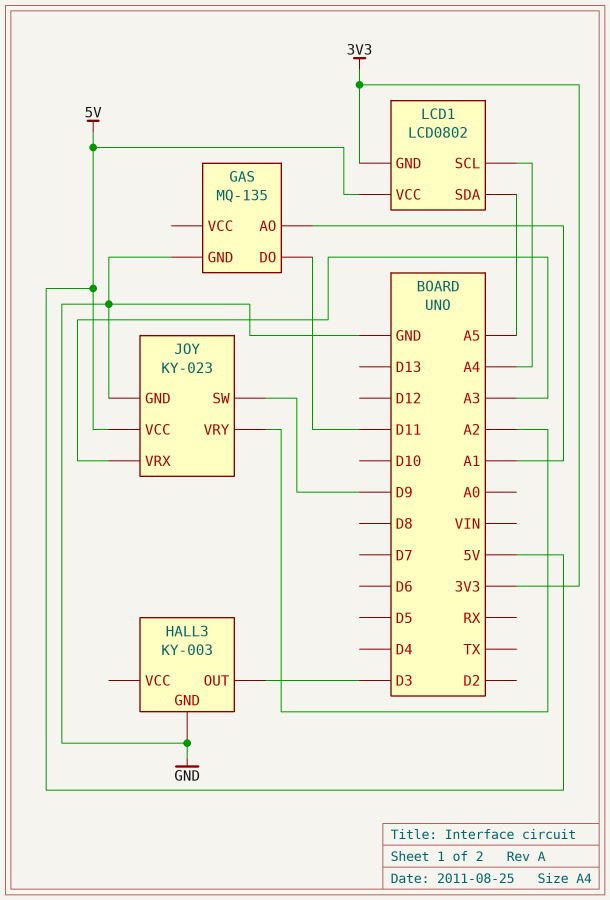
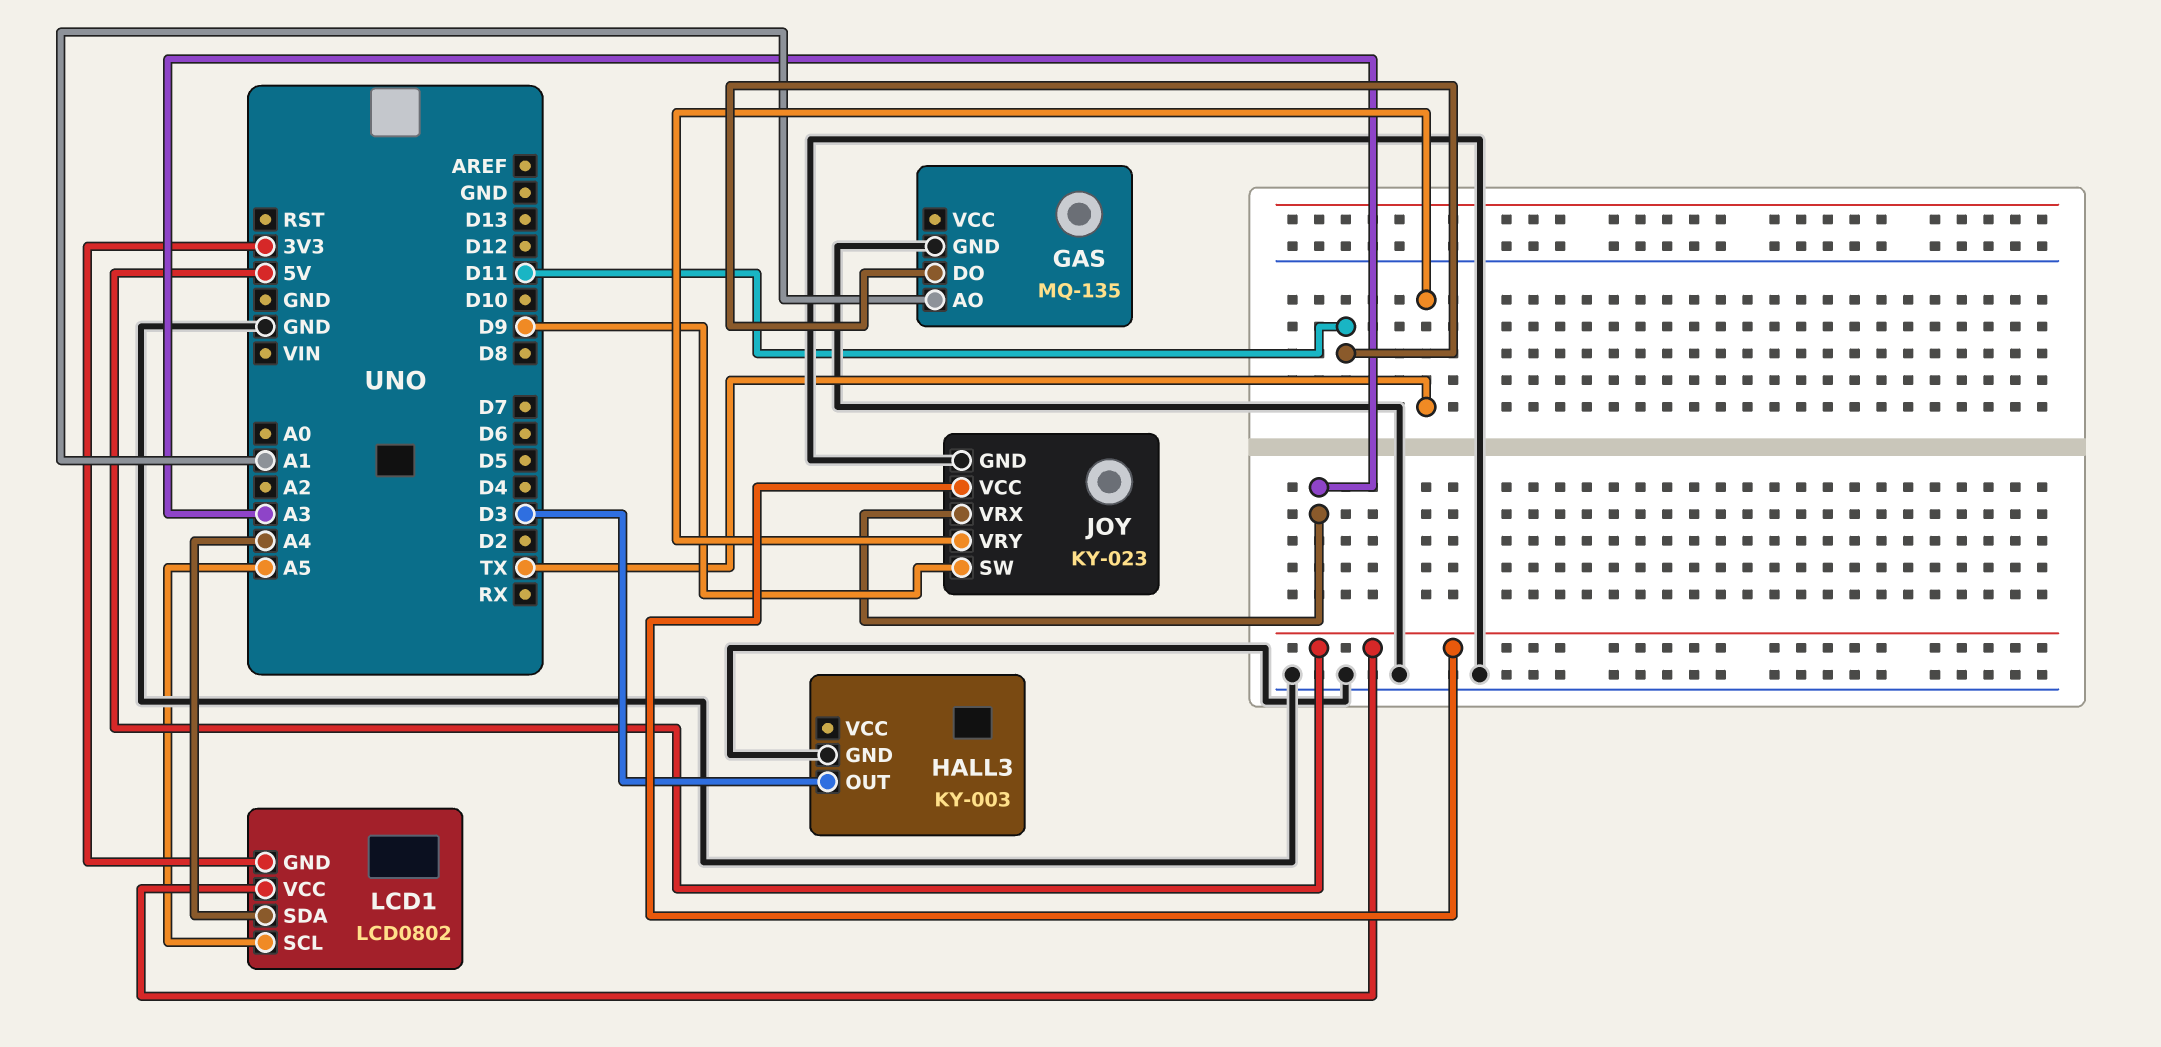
JOY pin VRY: A2 -> TX
LCD1 pin SCL: A4 -> A5
LCD1 pin SDA: A5 -> A4

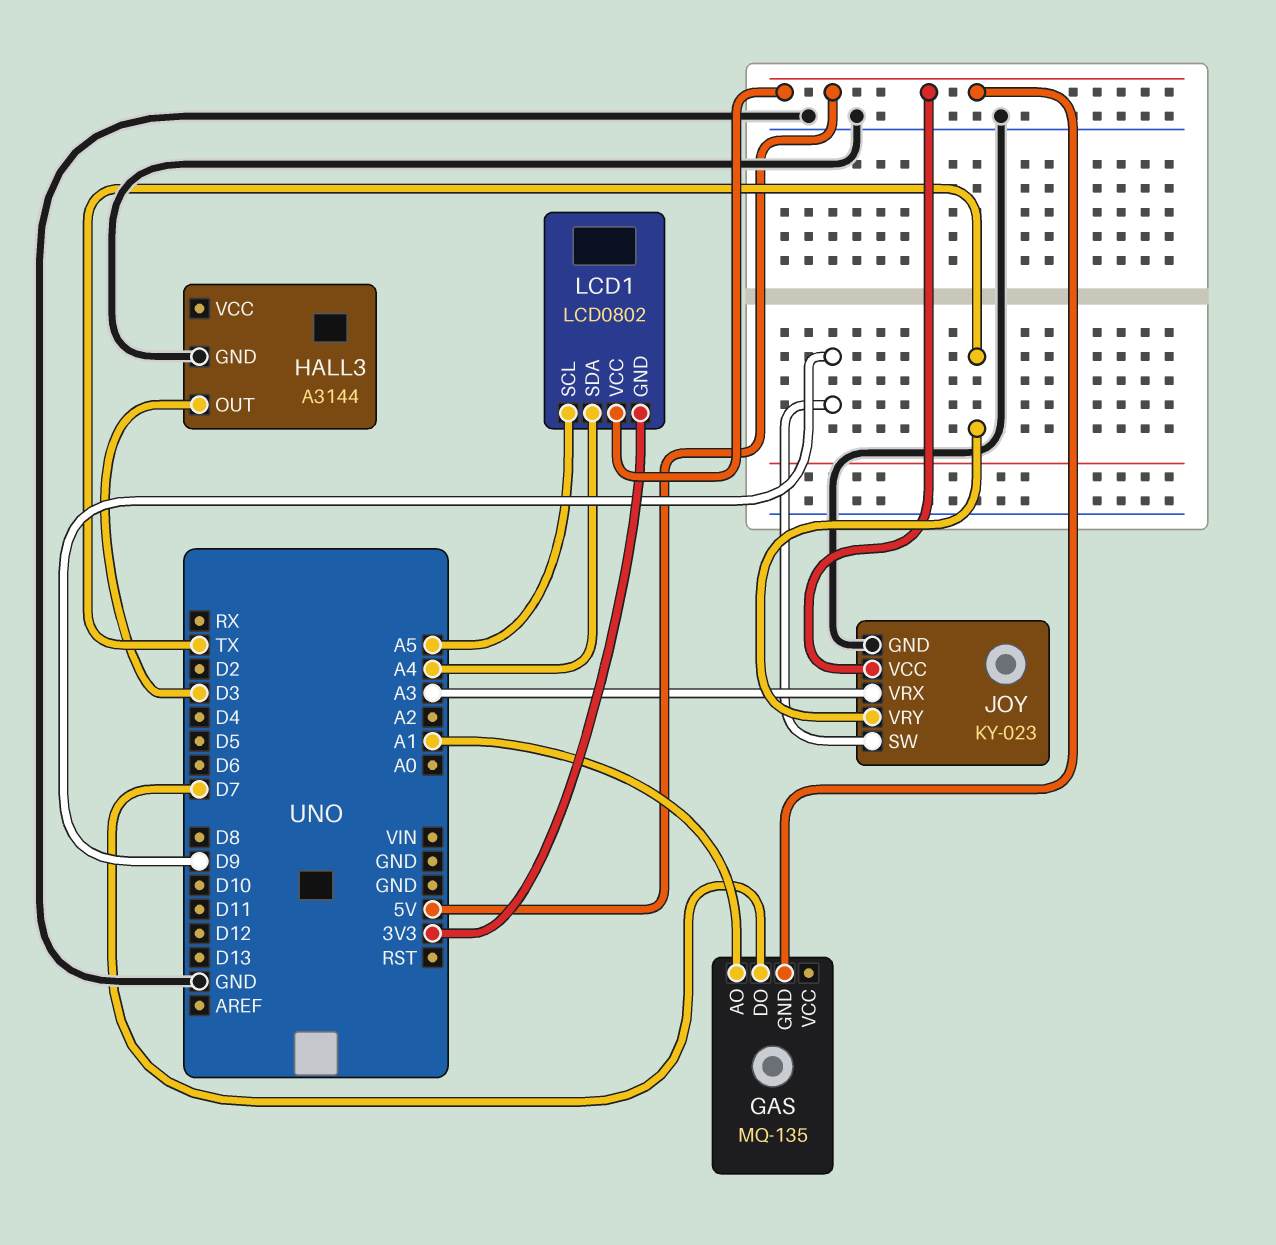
GAS pin DO: D11 -> D7
GAS pin GND: GND -> 5V
HALL3: KY-003 -> A3144

